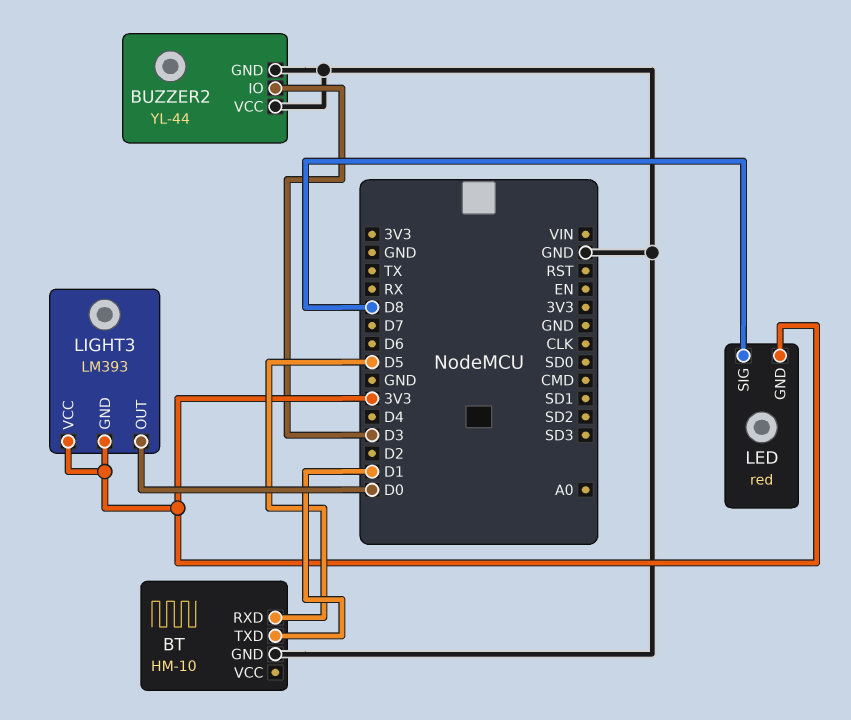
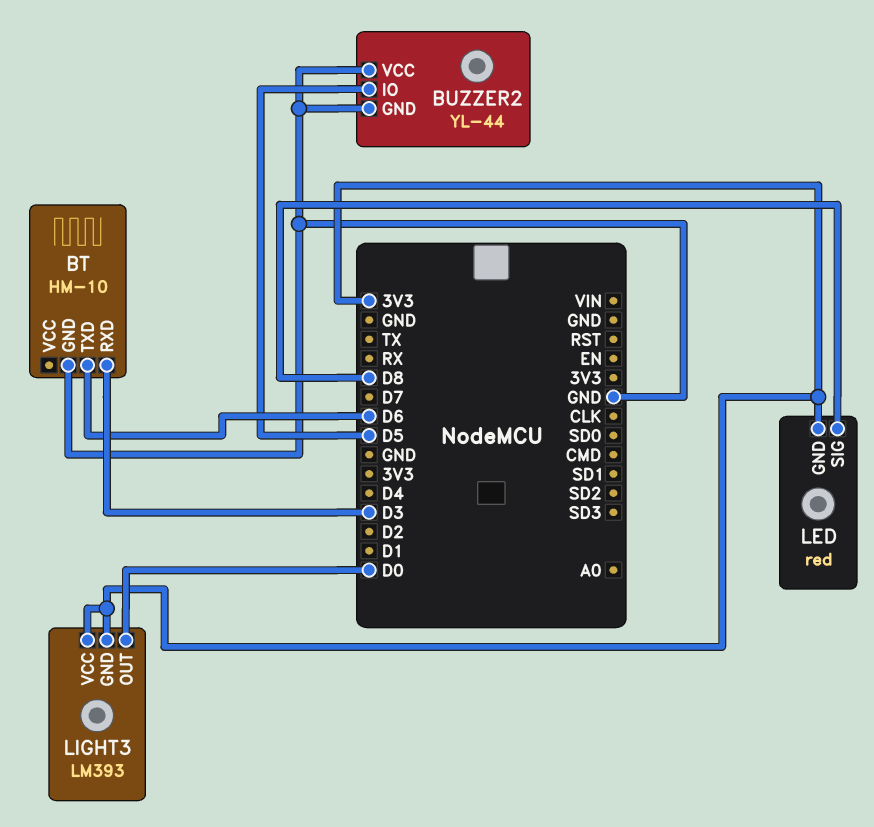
BT pin RXD: D5 -> D3
BT pin TXD: D1 -> D6
BUZZER2 pin IO: D3 -> D5

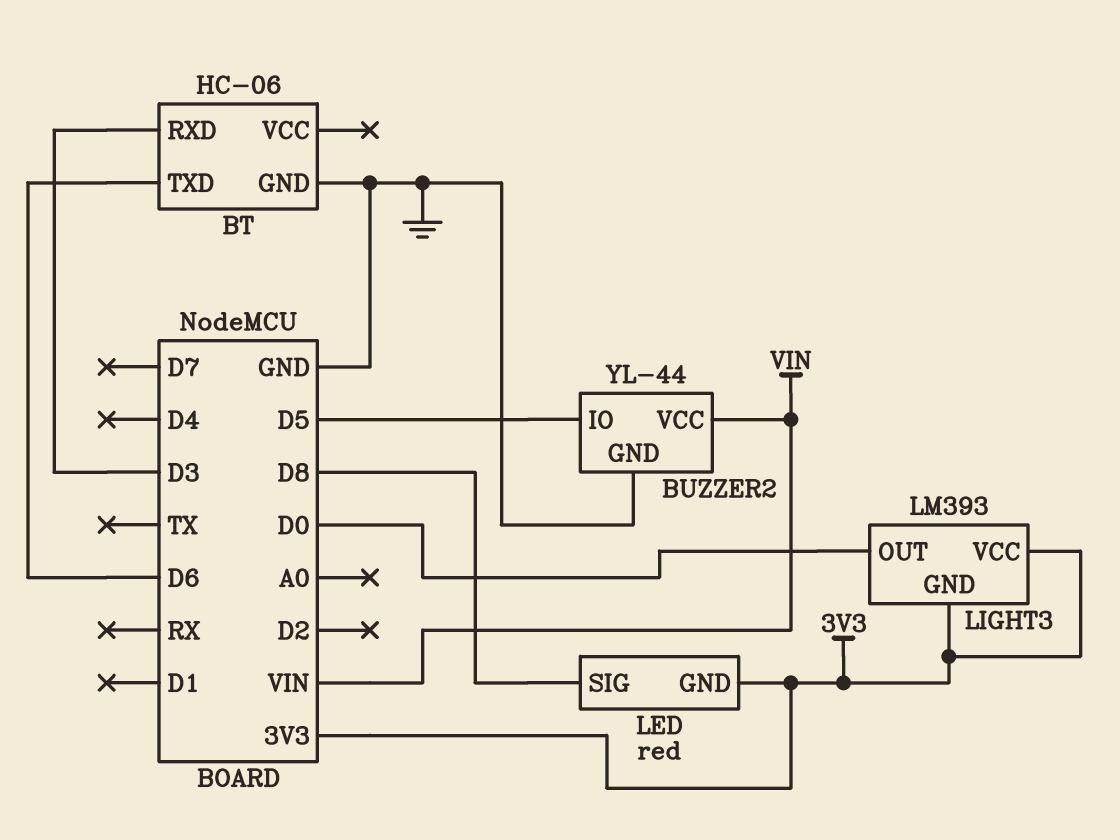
BT: HM-10 -> HC-06
BUZZER2 pin VCC: GND -> VIN

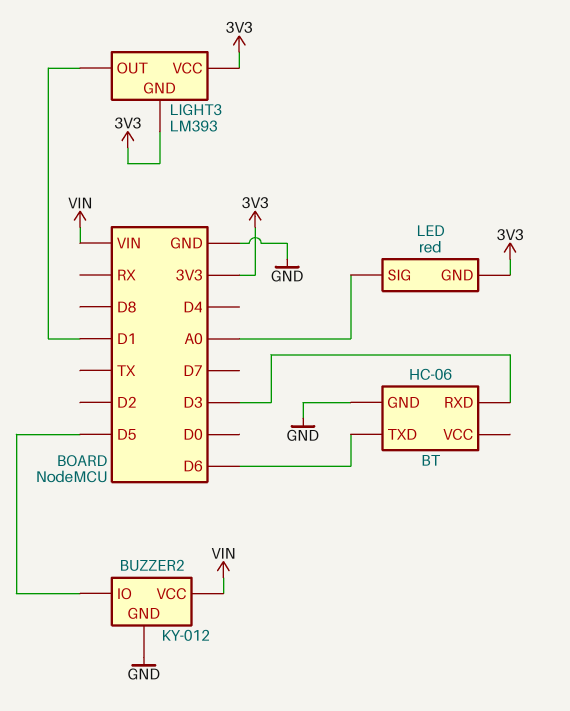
BUZZER2: YL-44 -> KY-012
LED pin SIG: D8 -> A0
LIGHT3 pin OUT: D0 -> D1

